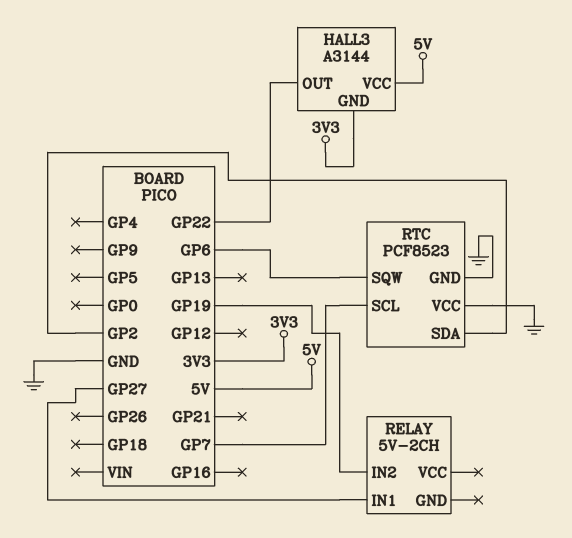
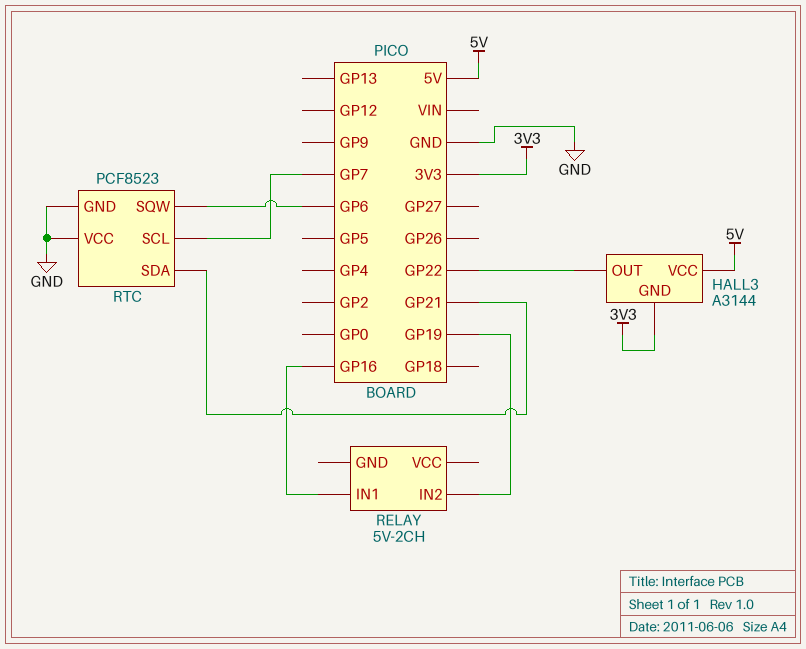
RELAY pin IN1: GP27 -> GP16
RTC pin SDA: GP2 -> GP21

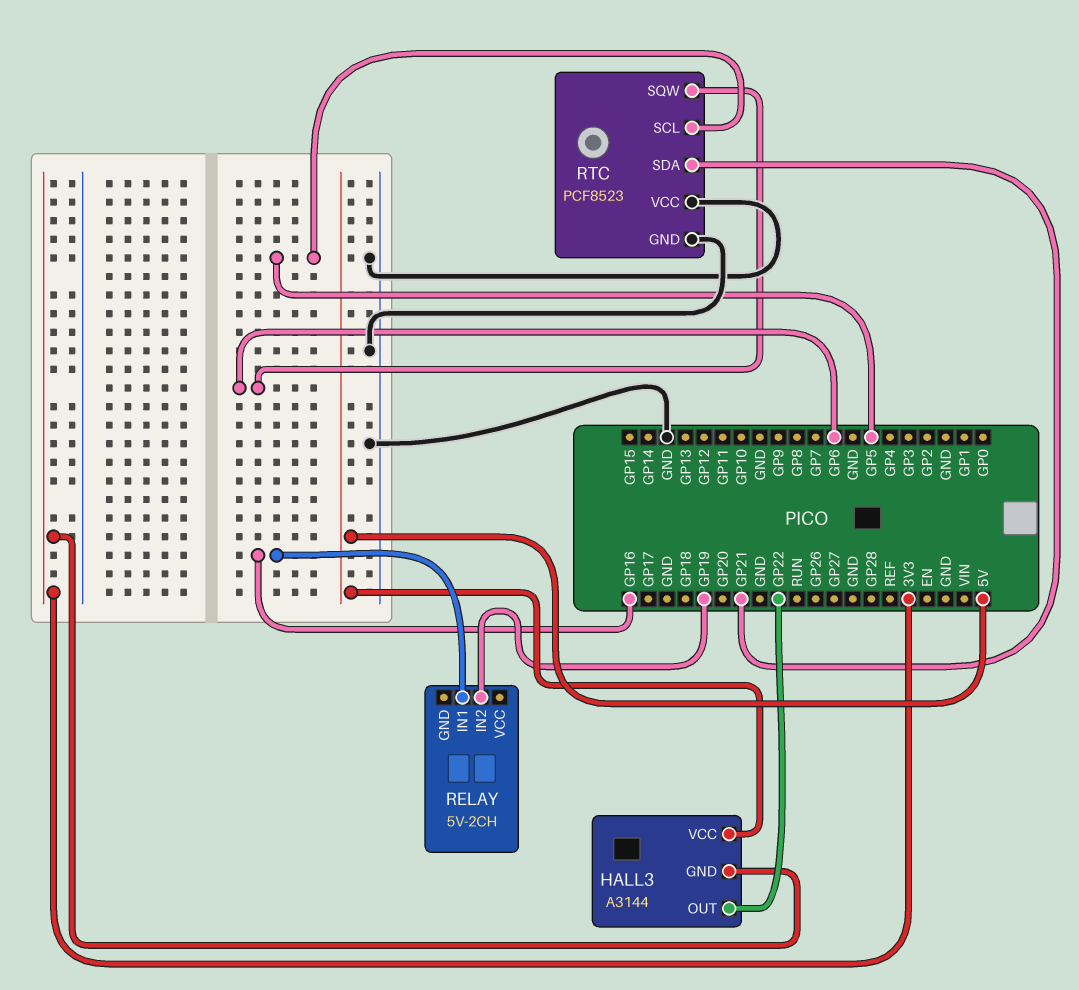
RTC pin SCL: GP7 -> GP5

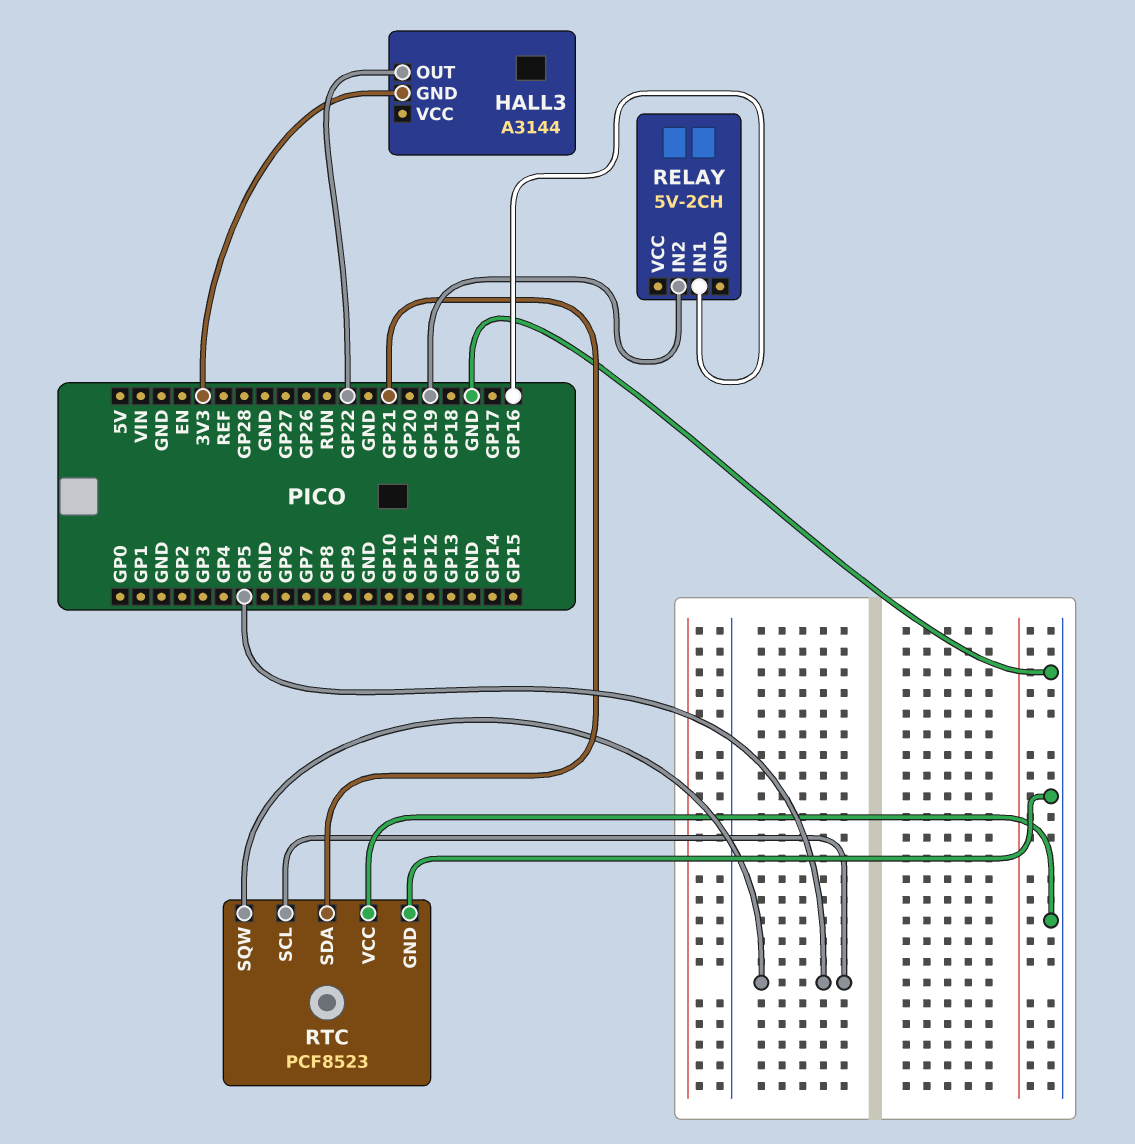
HALL3 pin VCC: 5V -> none
RTC pin SQW: GP6 -> GP5

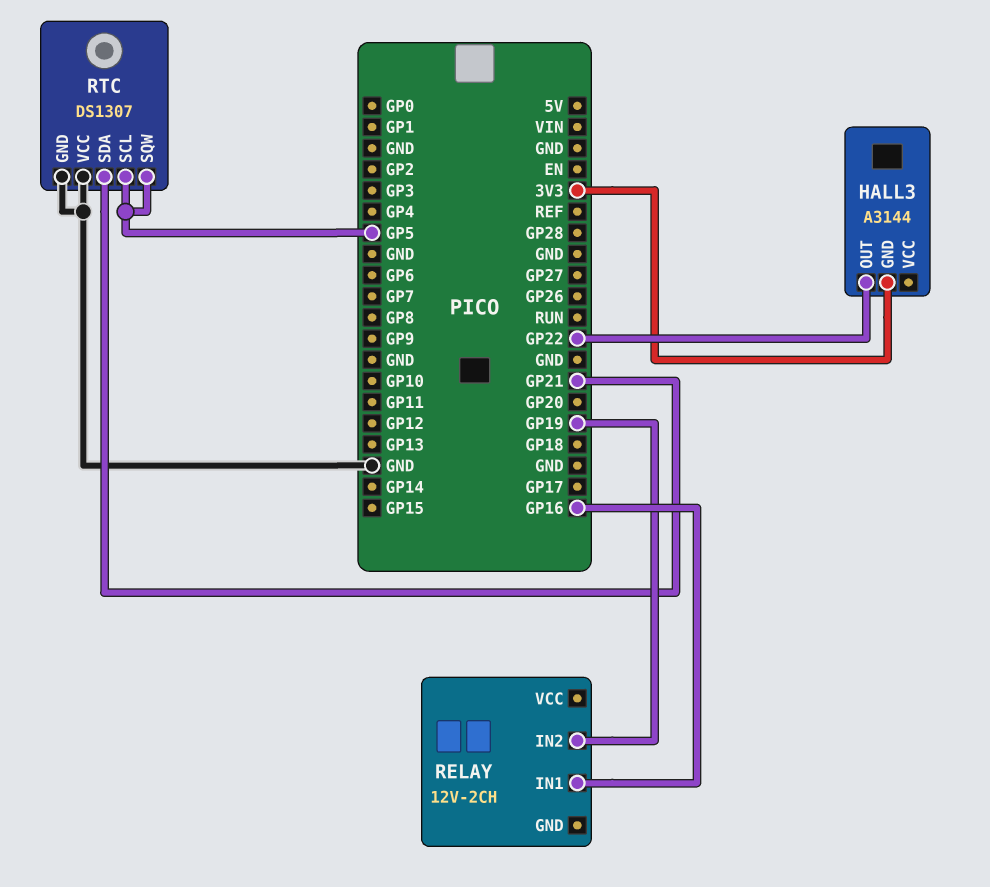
RELAY: 5V-2CH -> 12V-2CH
RTC: PCF8523 -> DS1307

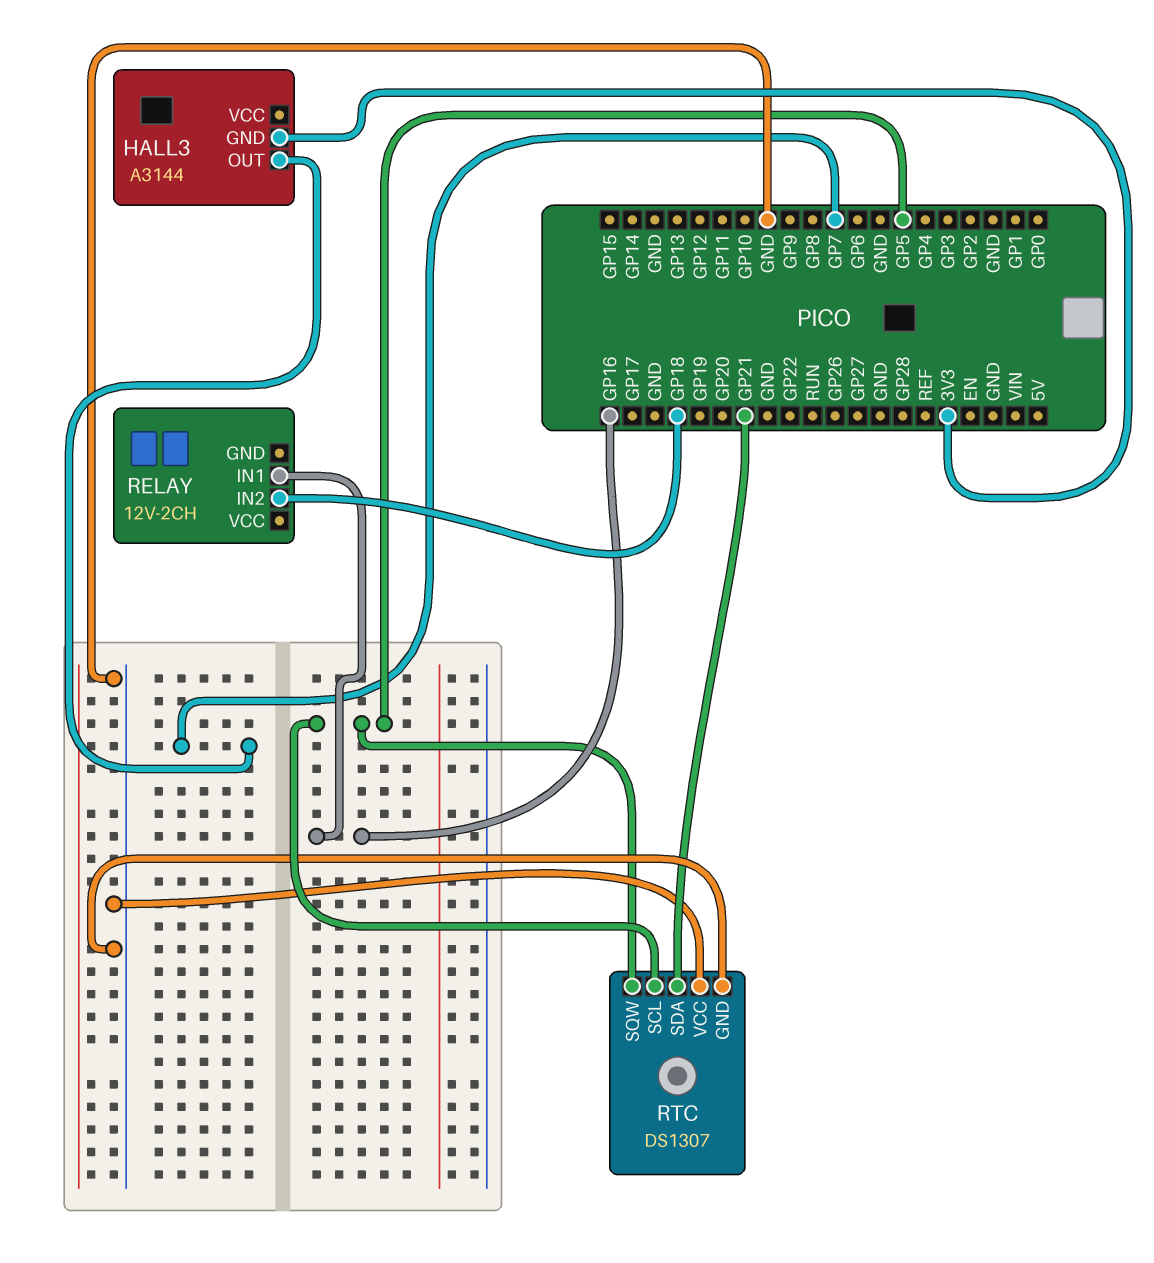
HALL3 pin OUT: GP22 -> GP7
RELAY pin IN2: GP19 -> GP18

